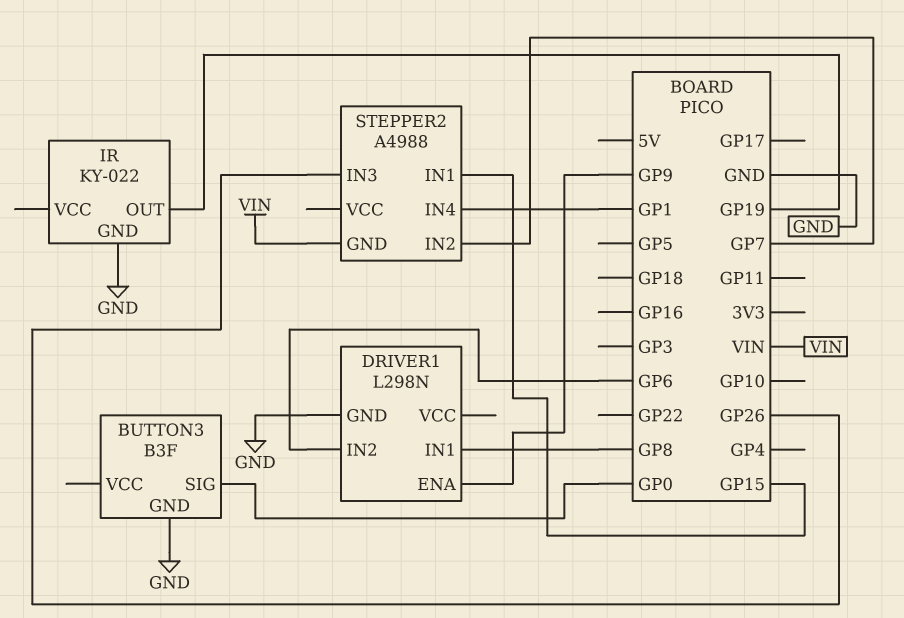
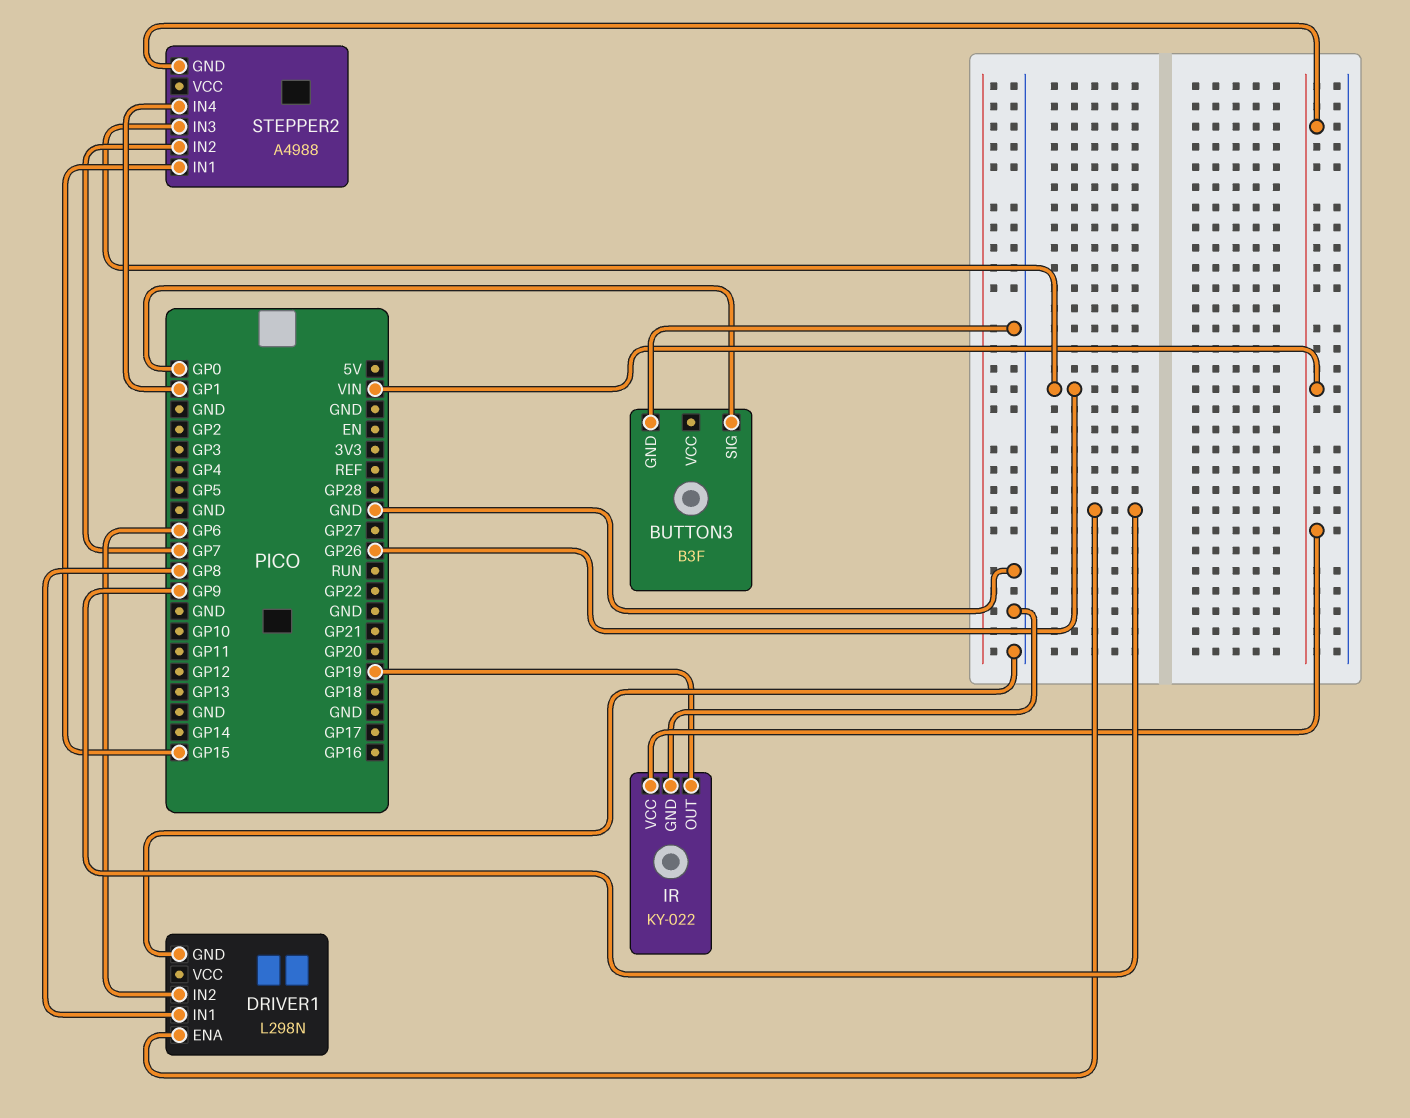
IR pin VCC: none -> VIN

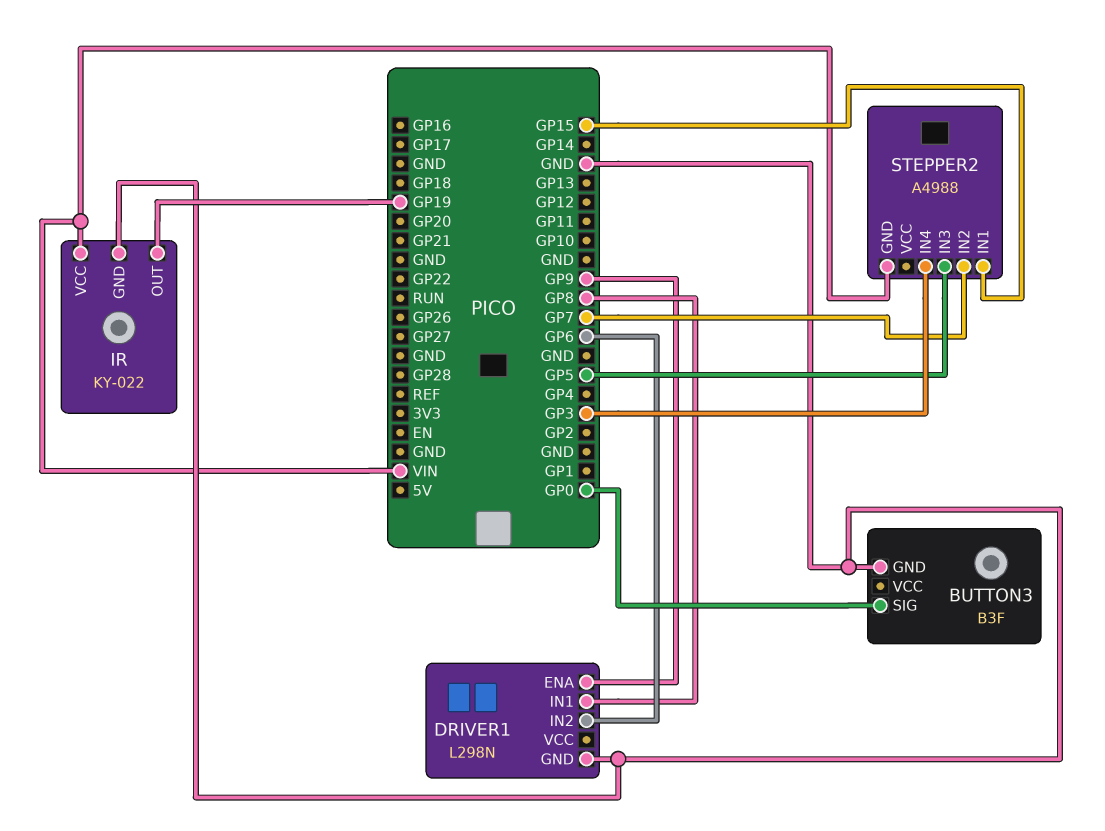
STEPPER2 pin IN3: GP26 -> GP5
STEPPER2 pin IN4: GP1 -> GP3

